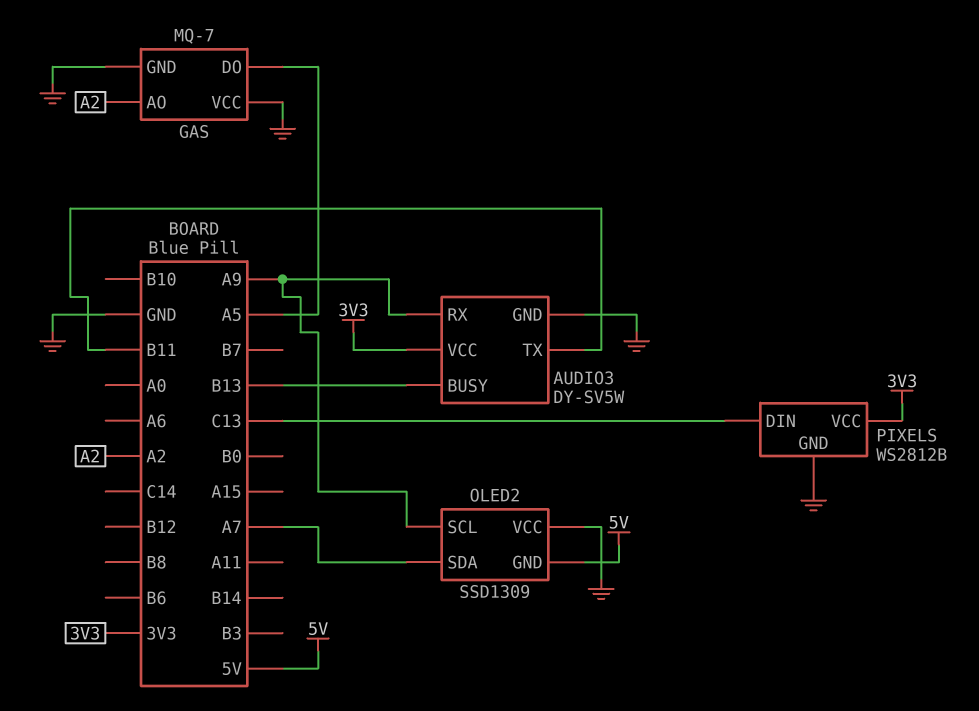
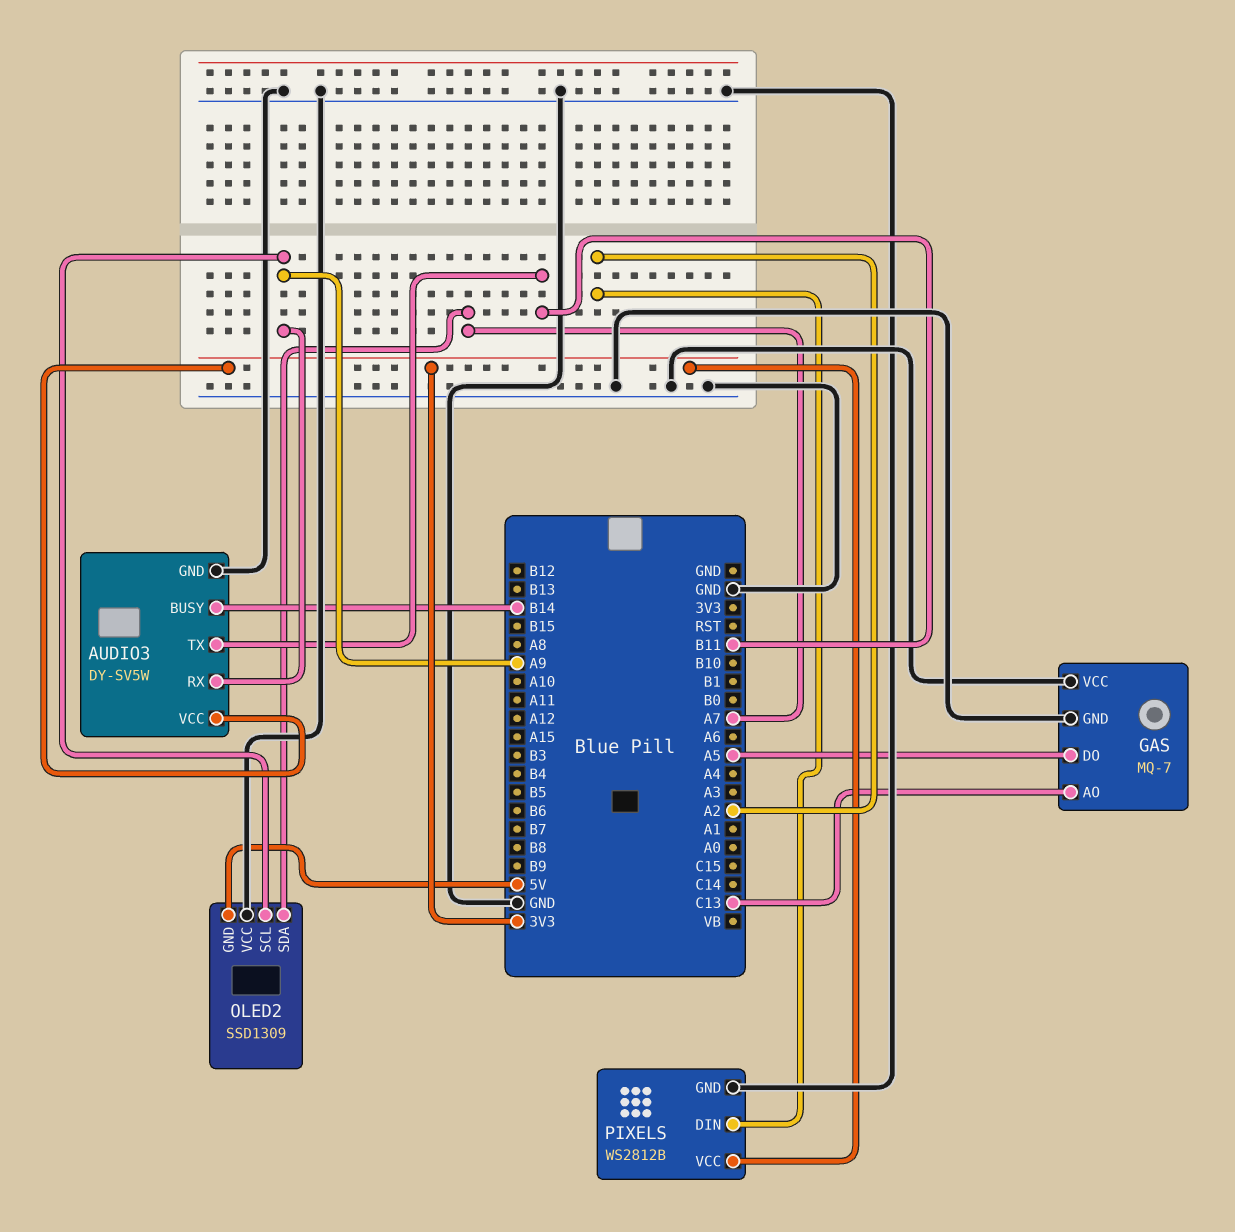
AUDIO3 pin BUSY: B13 -> B14
GAS pin AO: A2 -> C13
PIXELS pin DIN: C13 -> A2

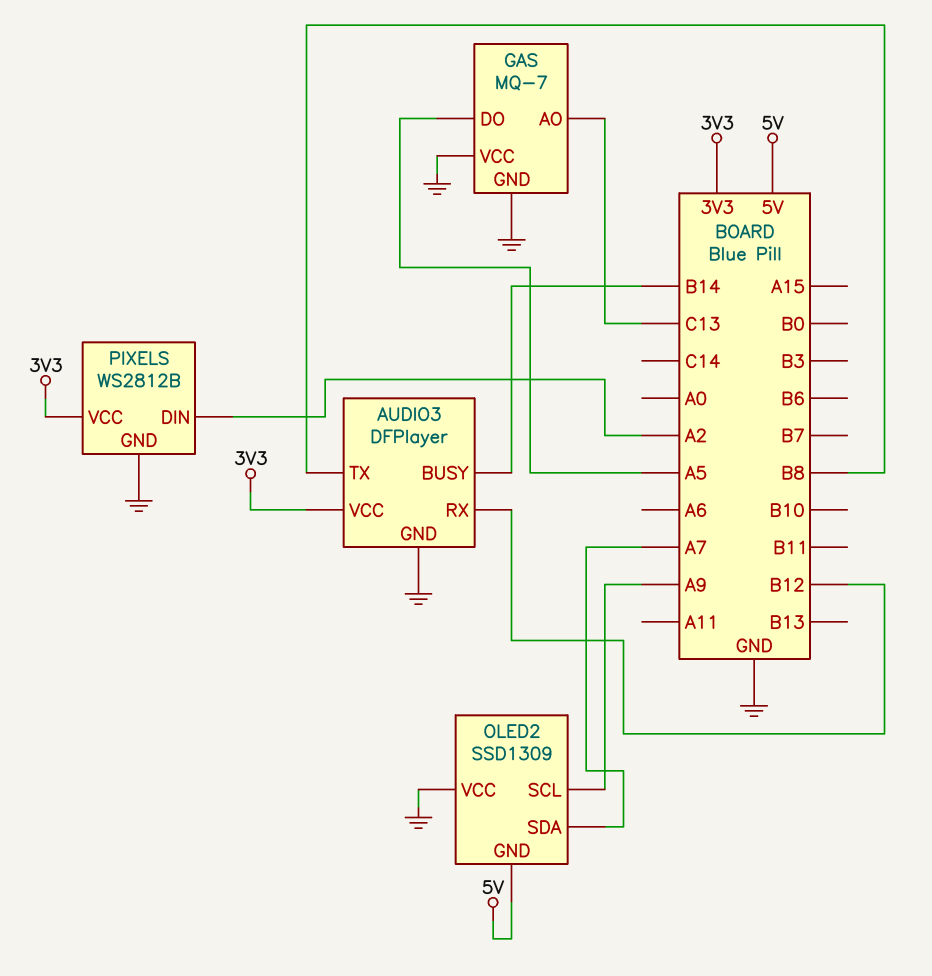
AUDIO3: DY-SV5W -> DFPlayer
AUDIO3 pin RX: A9 -> B12
AUDIO3 pin TX: B11 -> B8

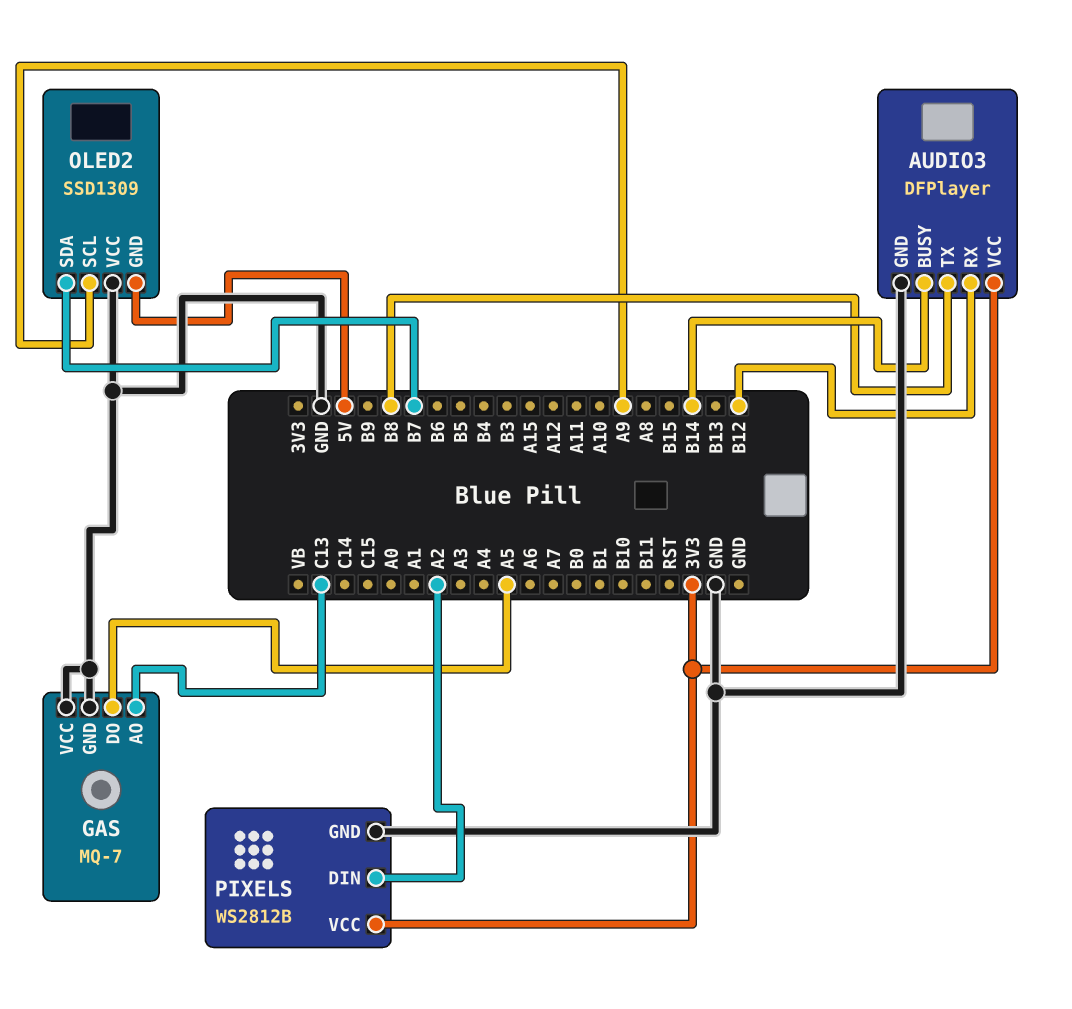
OLED2 pin SDA: A7 -> B7

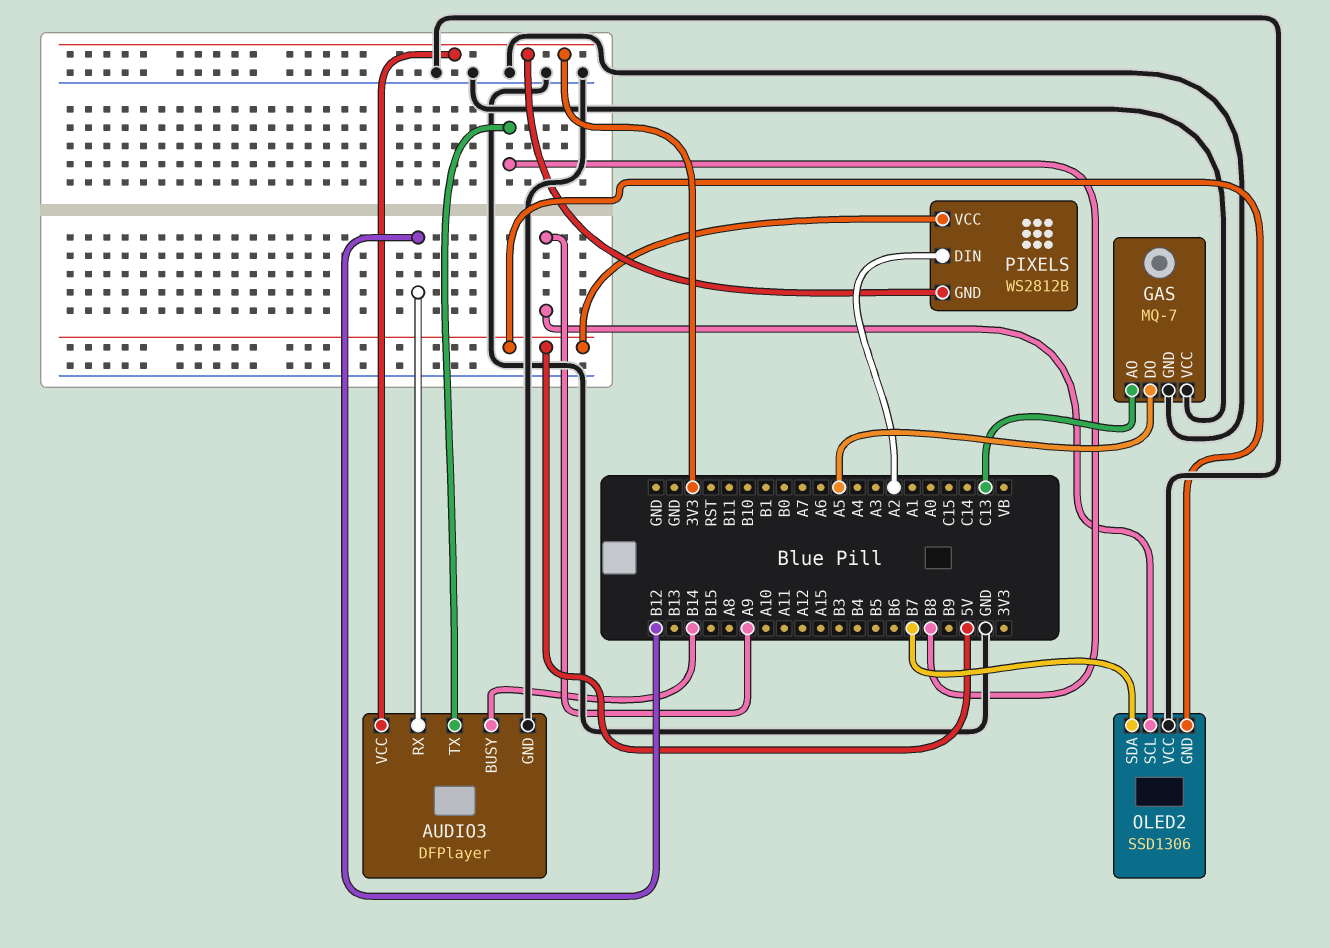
OLED2: SSD1309 -> SSD1306
PIXELS pin GND: GND -> 3V3
PIXELS pin VCC: 3V3 -> 5V

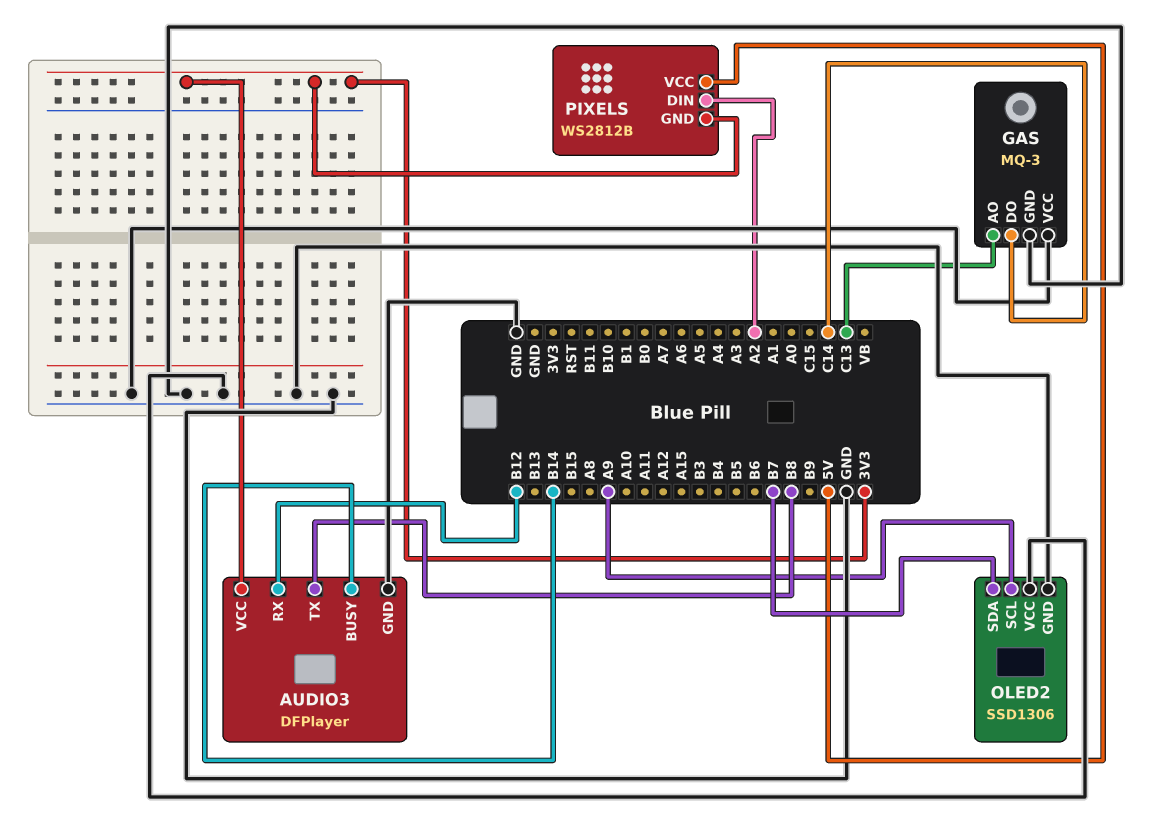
GAS: MQ-7 -> MQ-3
GAS pin DO: A5 -> C14
OLED2 pin GND: 5V -> GND

